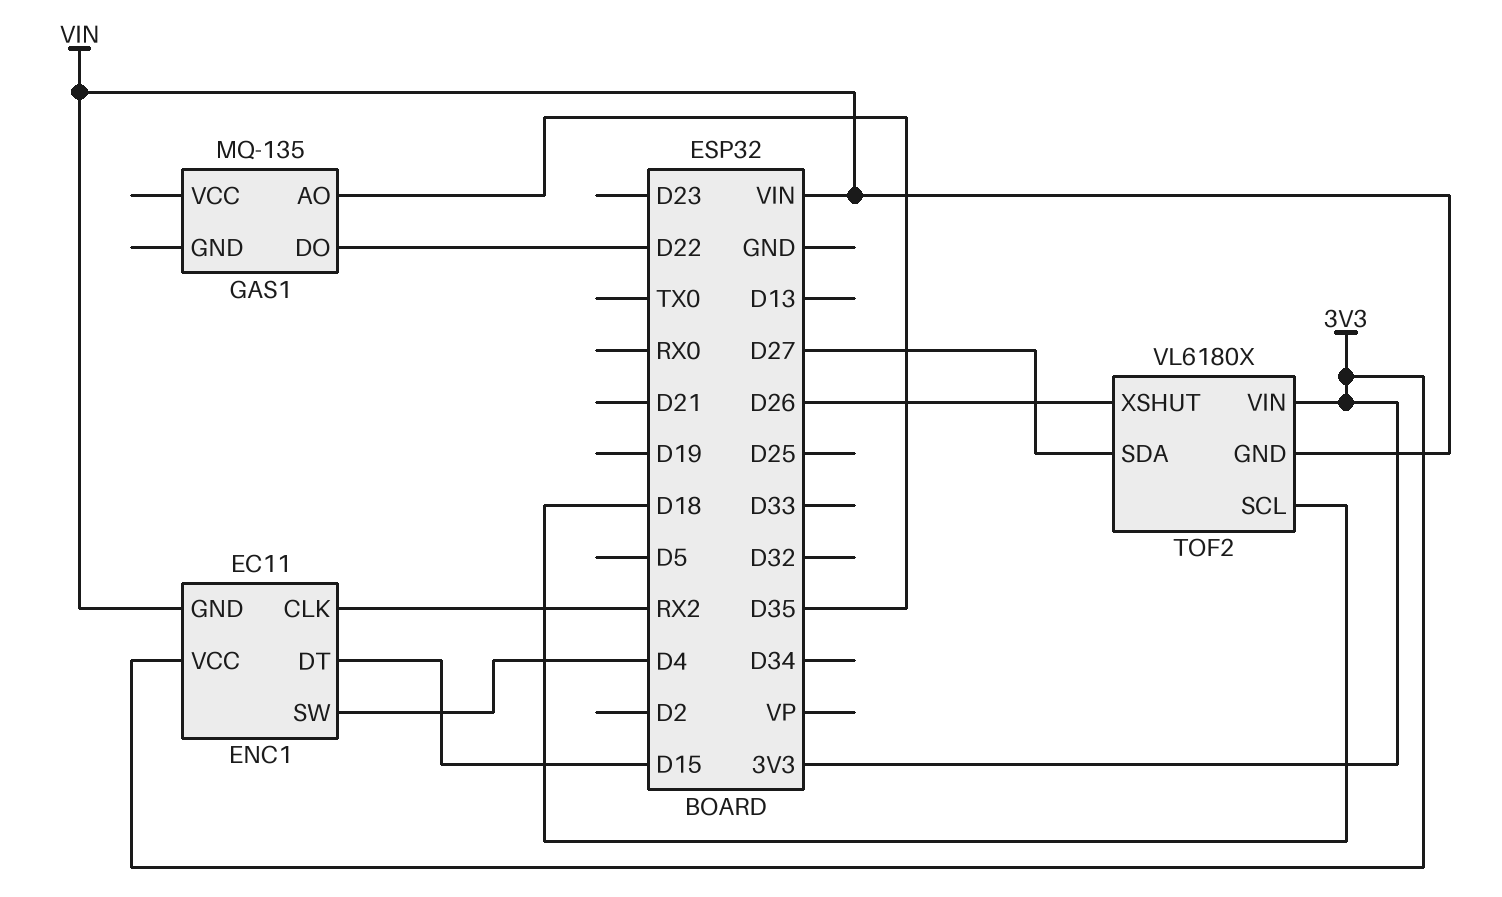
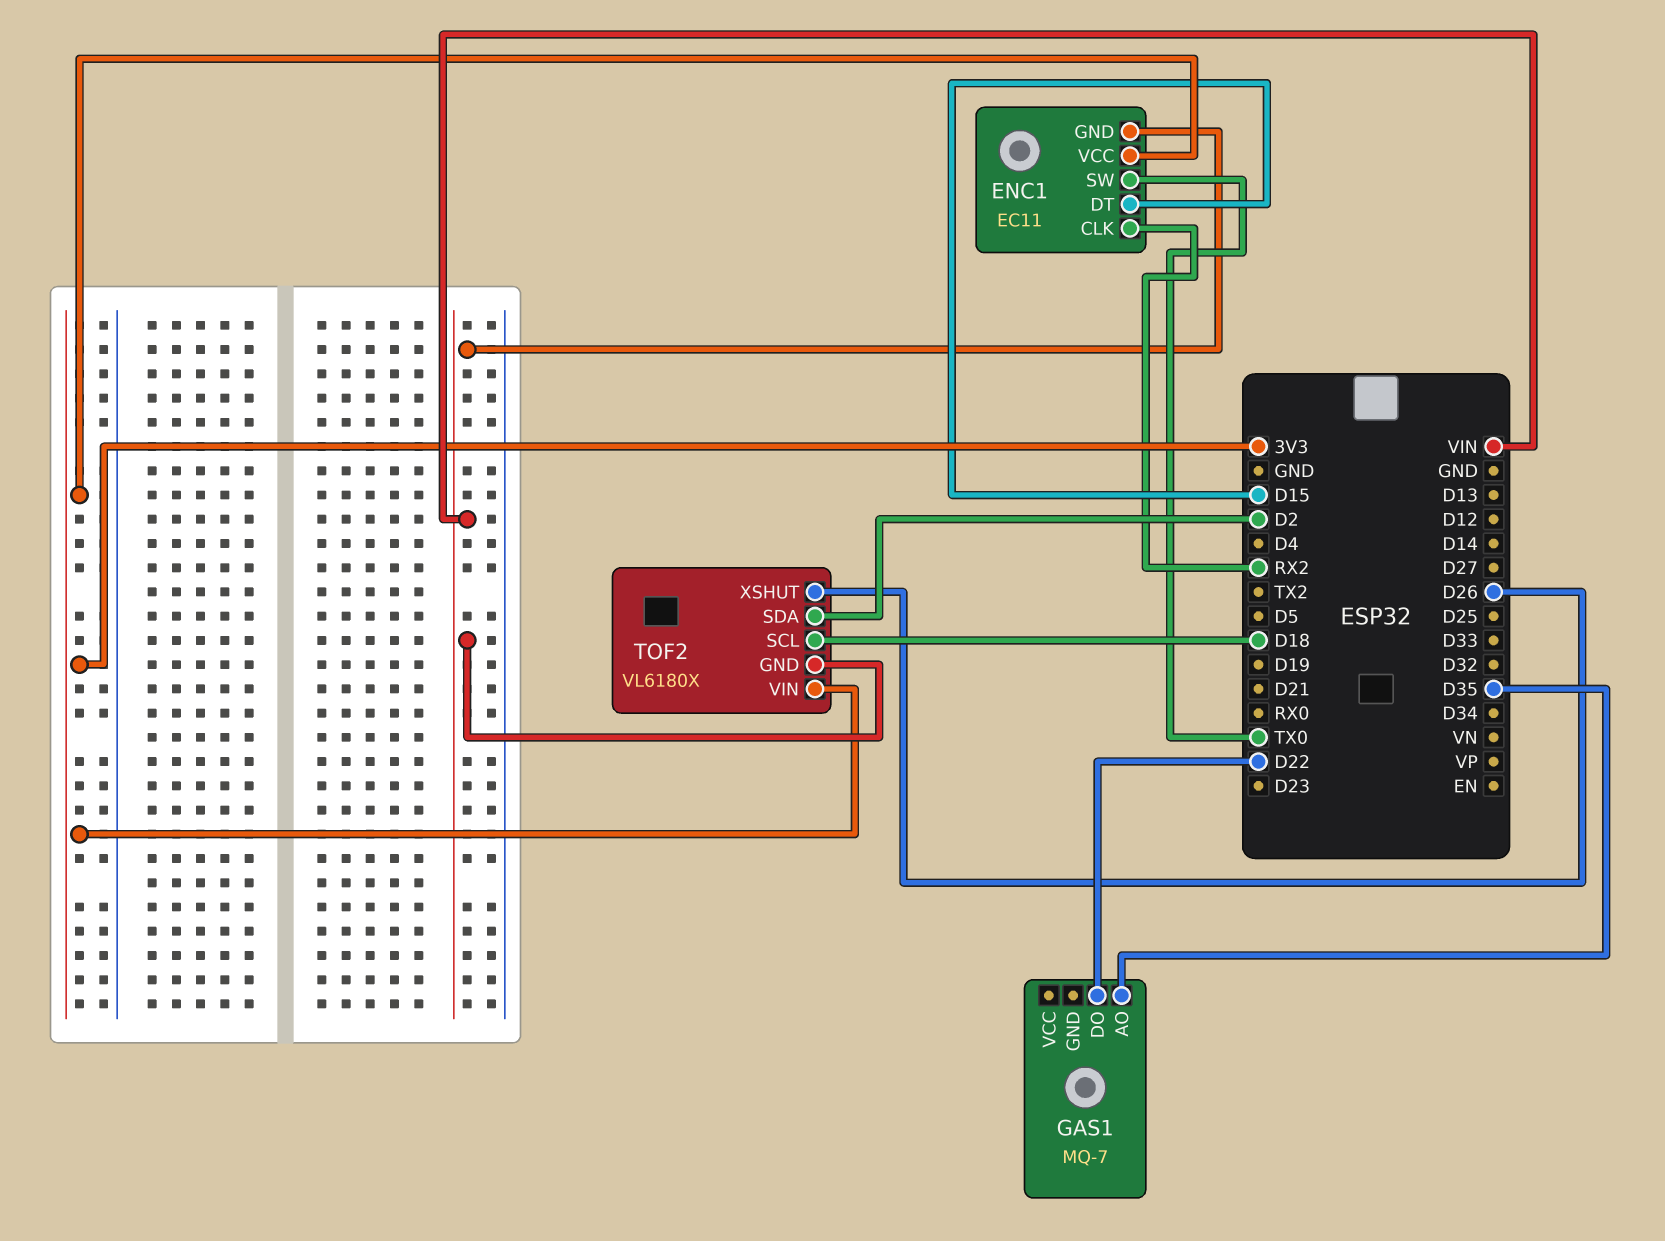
ENC1 pin SW: D4 -> TX0
GAS1: MQ-135 -> MQ-7
TOF2 pin SDA: D27 -> D2

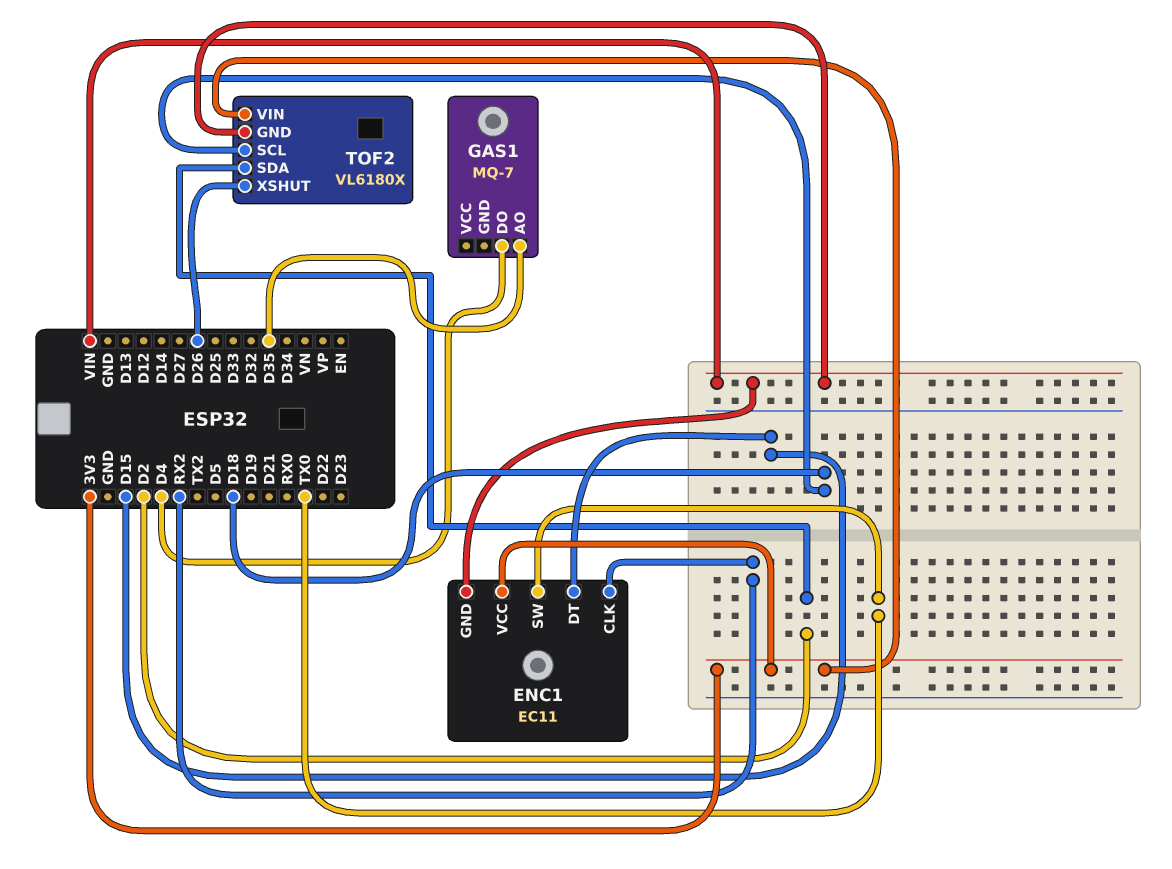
GAS1 pin DO: D22 -> D4

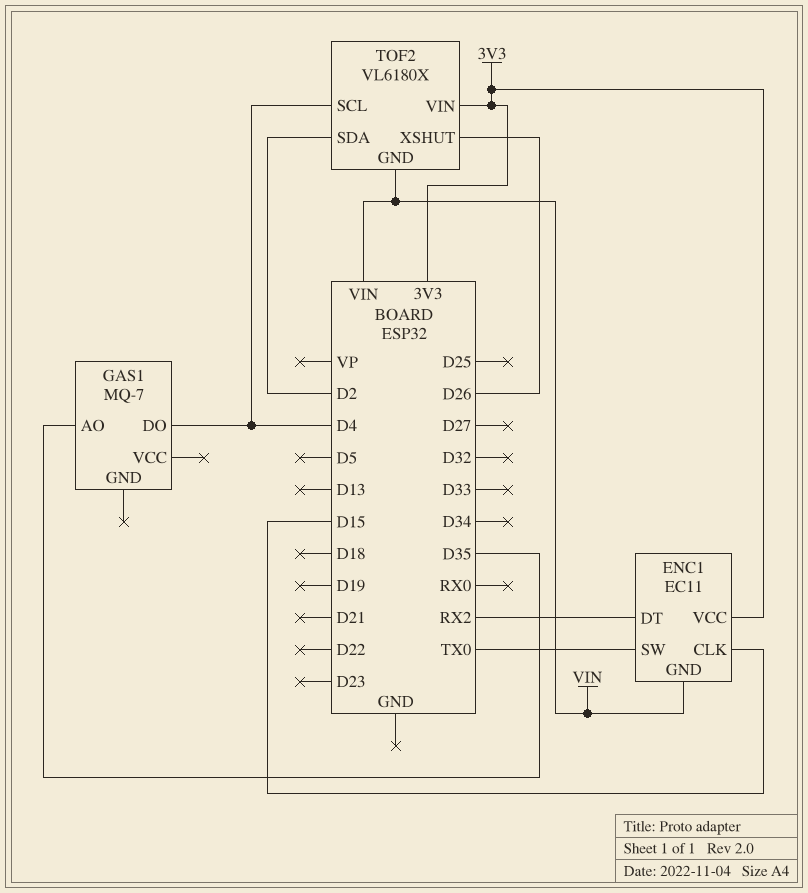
ENC1 pin CLK: RX2 -> D15
ENC1 pin DT: D15 -> RX2
TOF2 pin SCL: D18 -> D4

